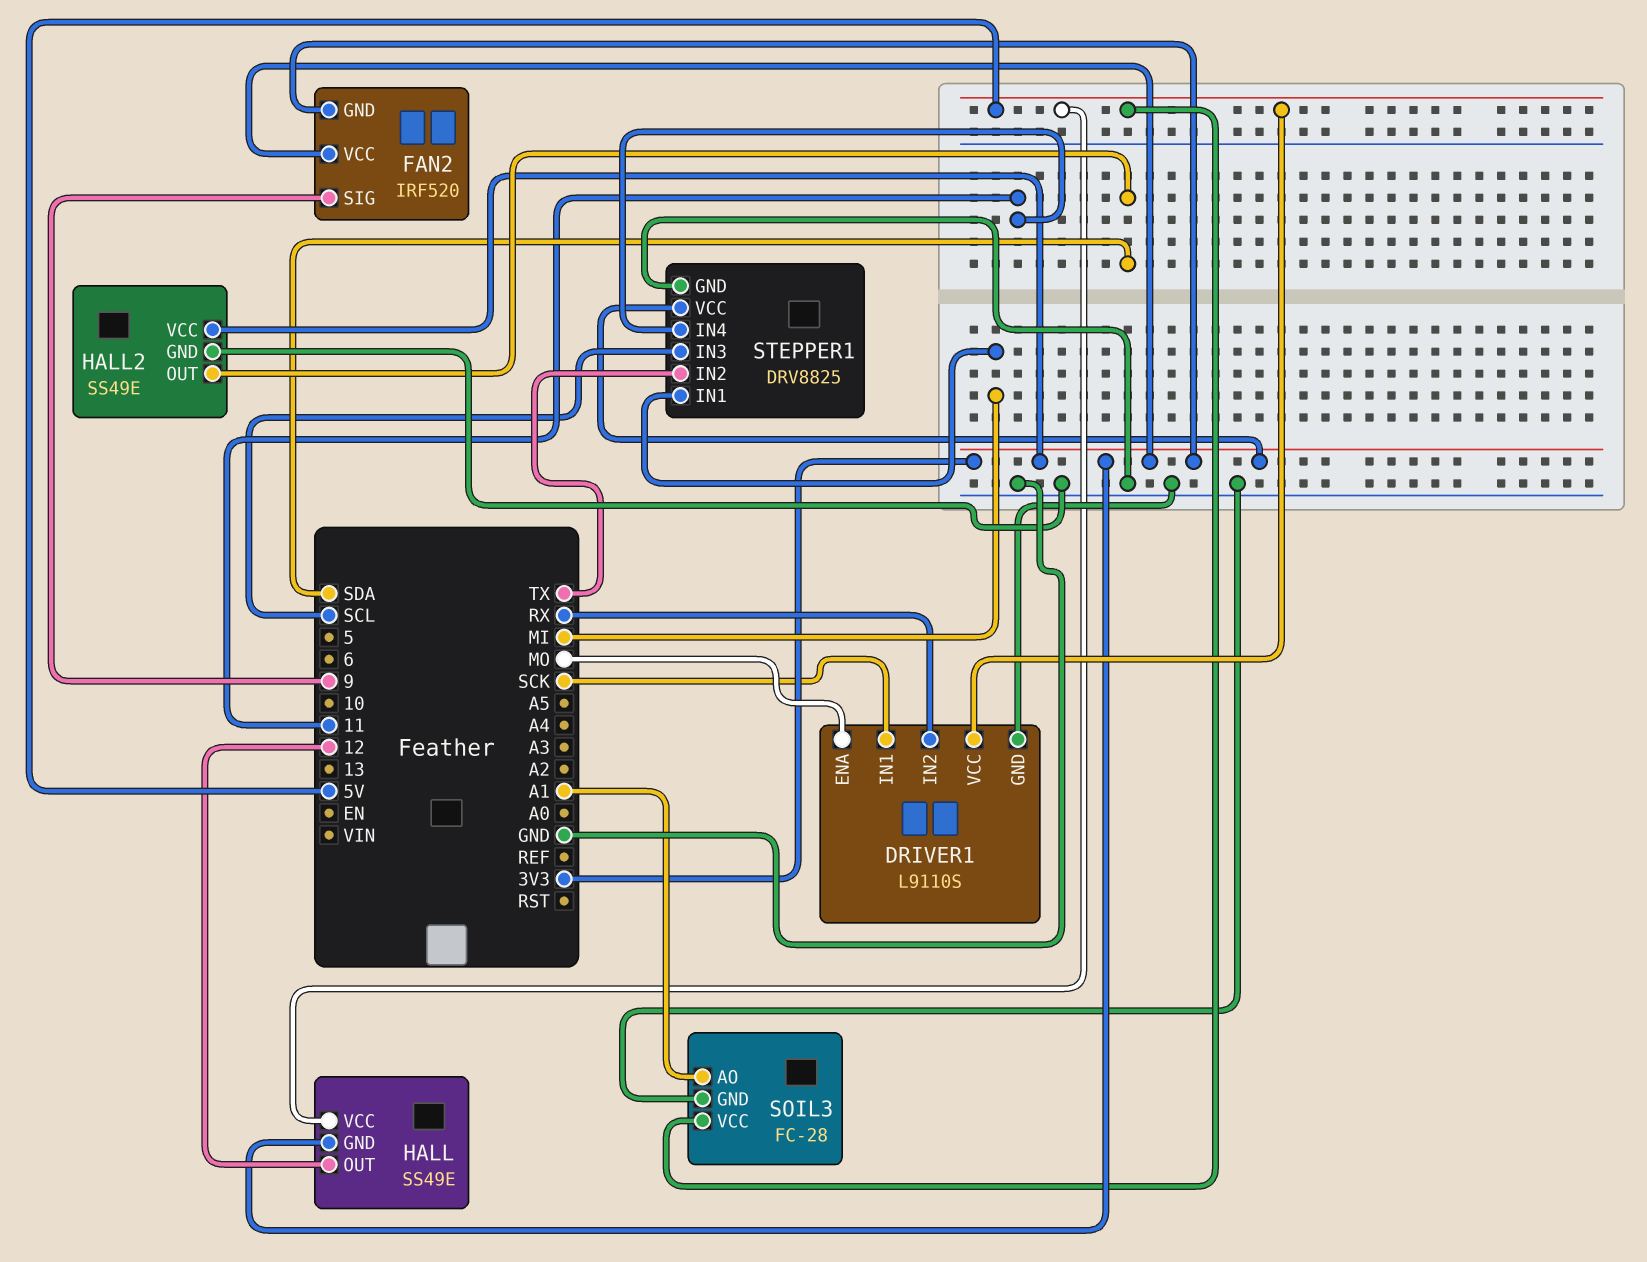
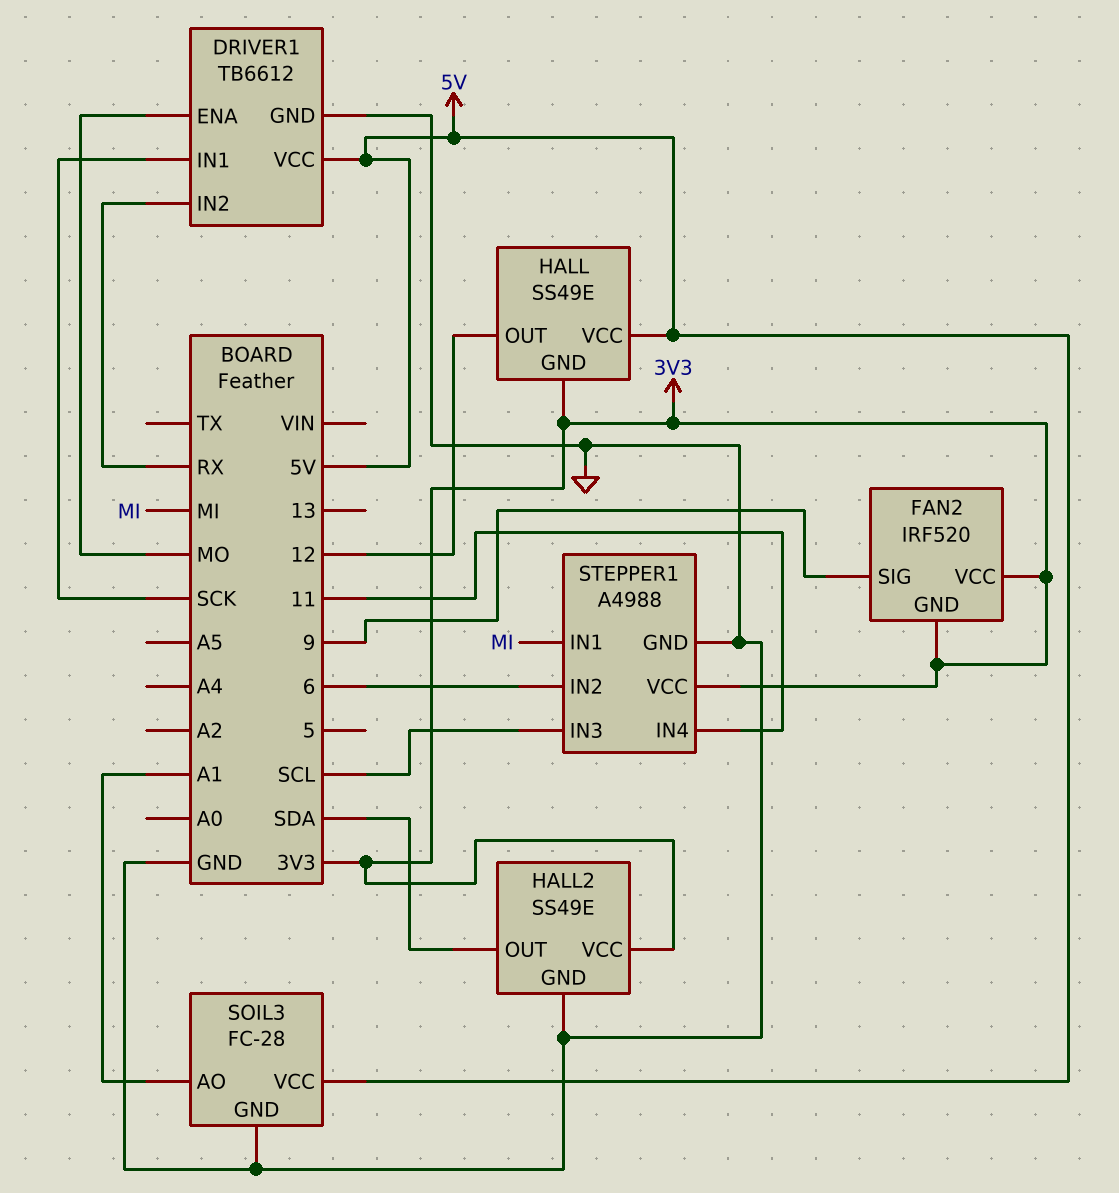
DRIVER1: L9110S -> TB6612
STEPPER1: DRV8825 -> A4988
STEPPER1 pin IN2: TX -> 6

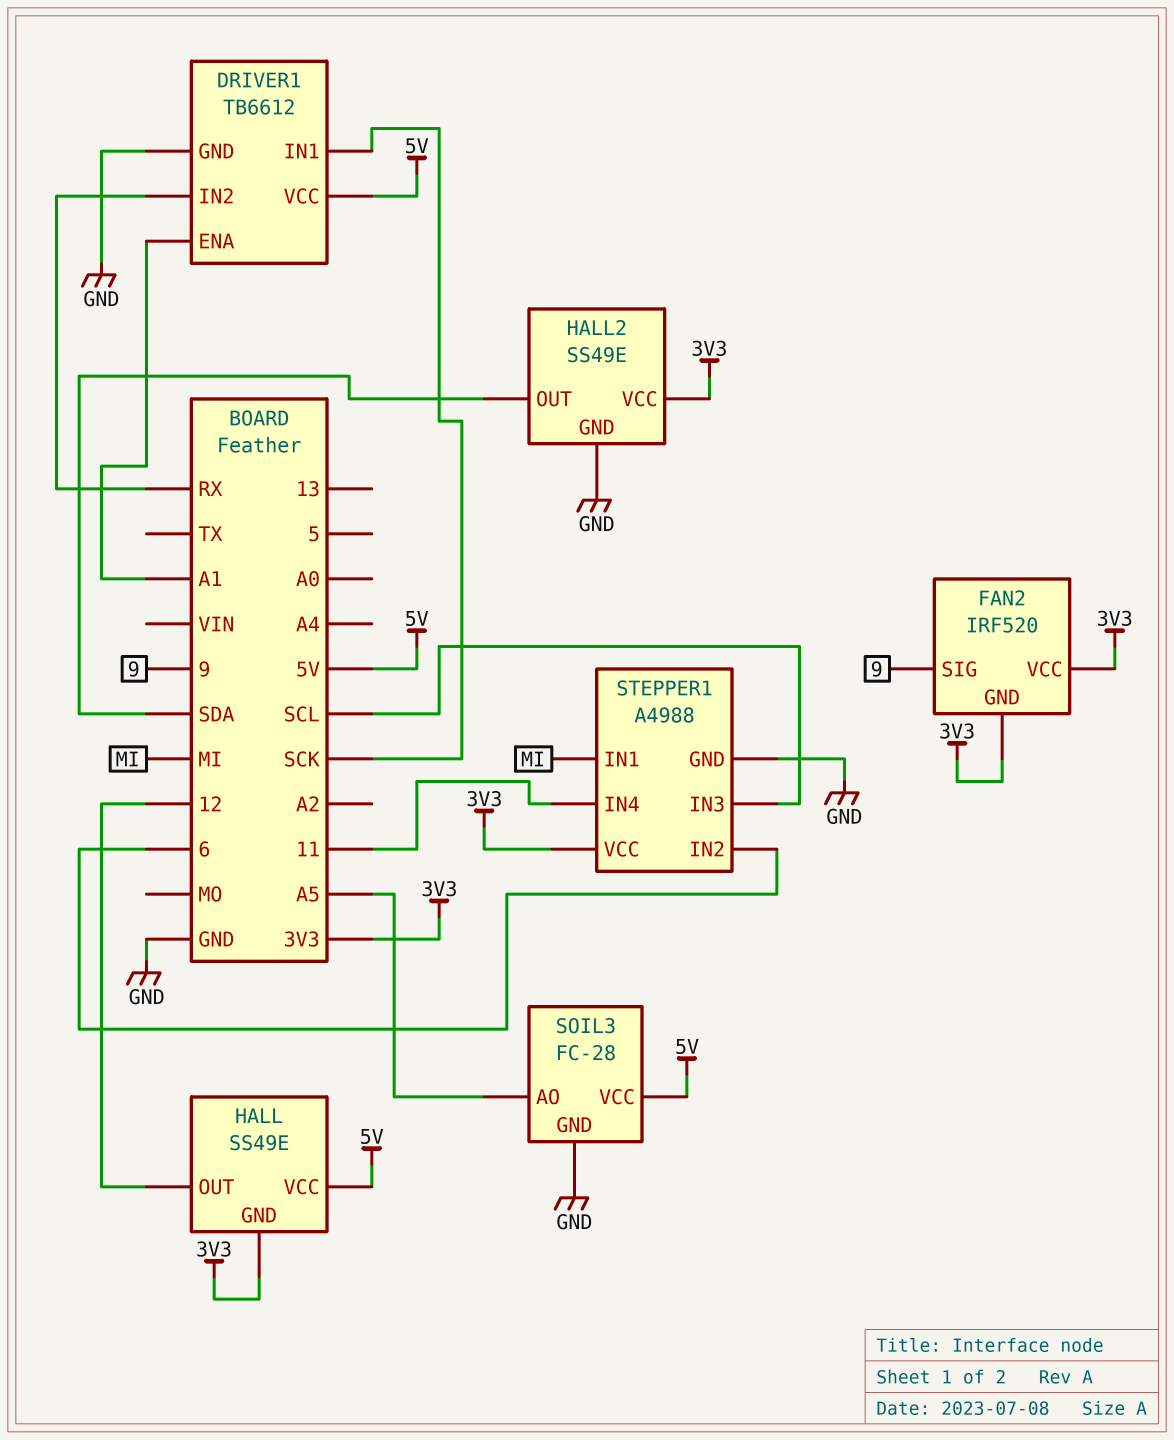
DRIVER1 pin ENA: MO -> A1
SOIL3 pin AO: A1 -> A5

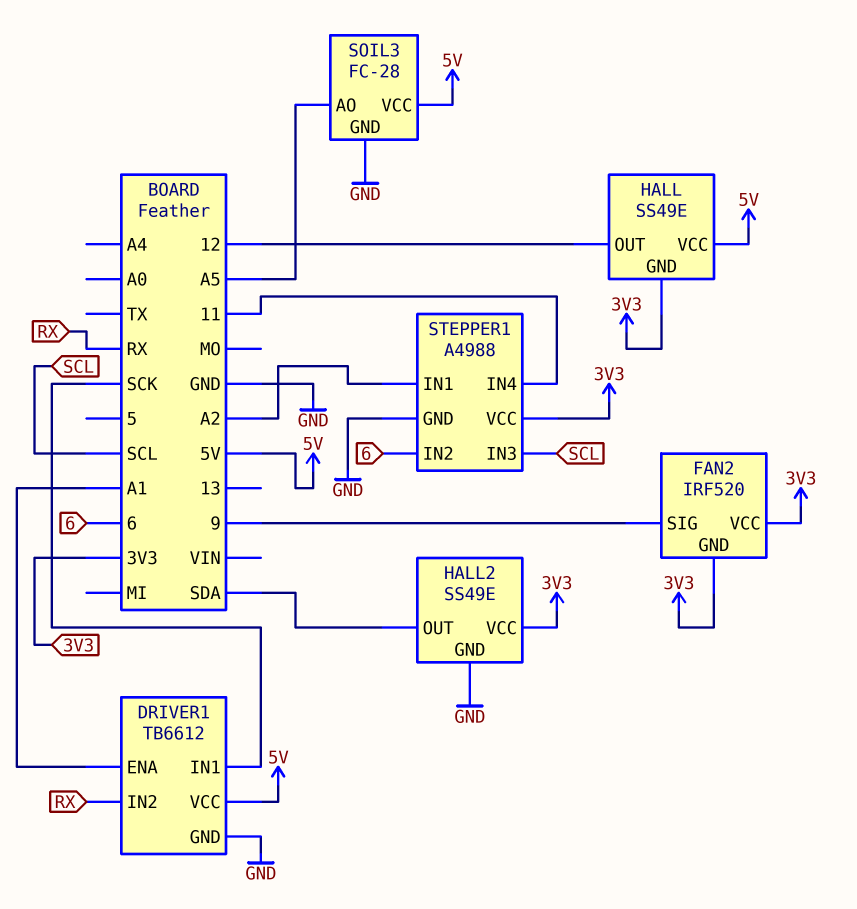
STEPPER1 pin IN1: MI -> A2

